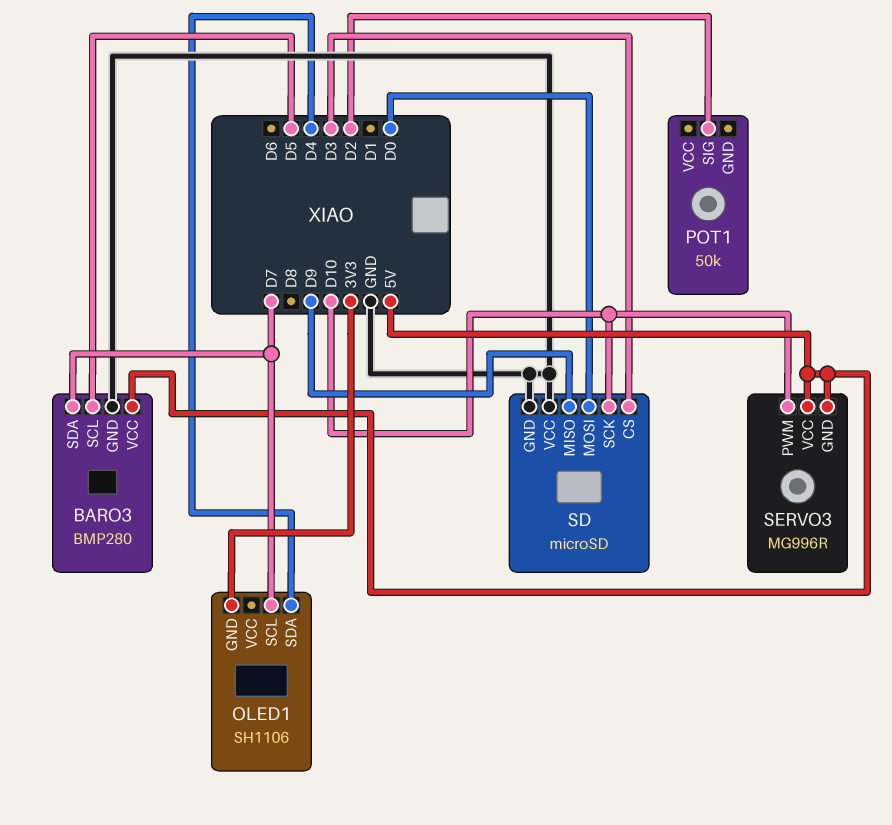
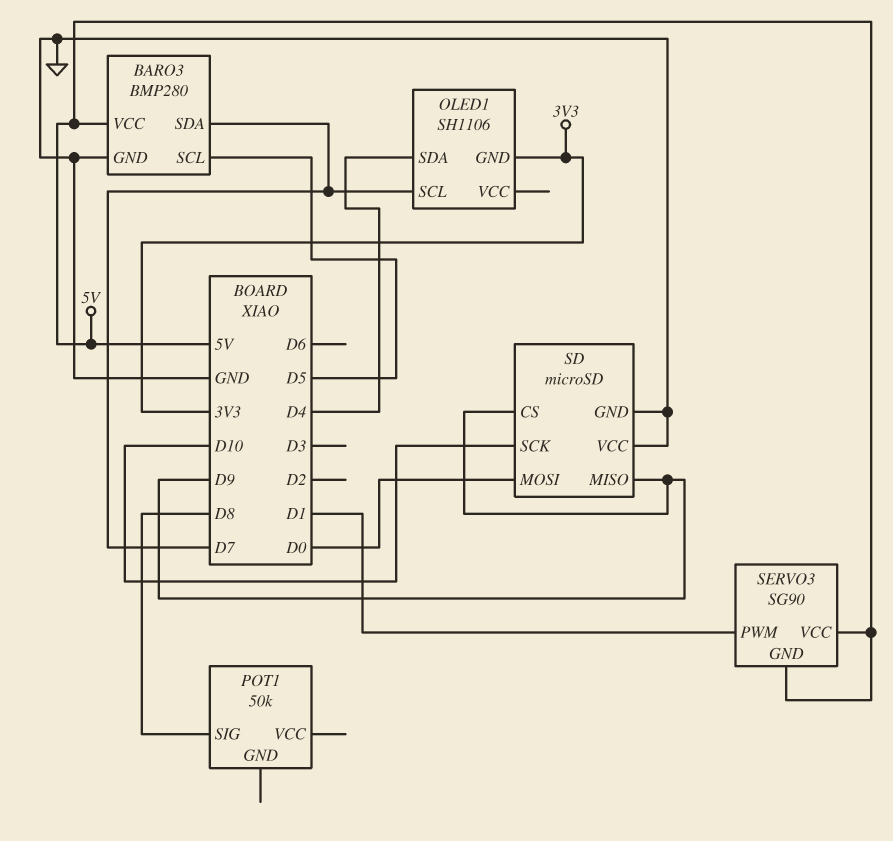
POT1 pin SIG: D2 -> D8
SD pin CS: D3 -> D9
SERVO3: MG996R -> SG90
SERVO3 pin PWM: D10 -> D1

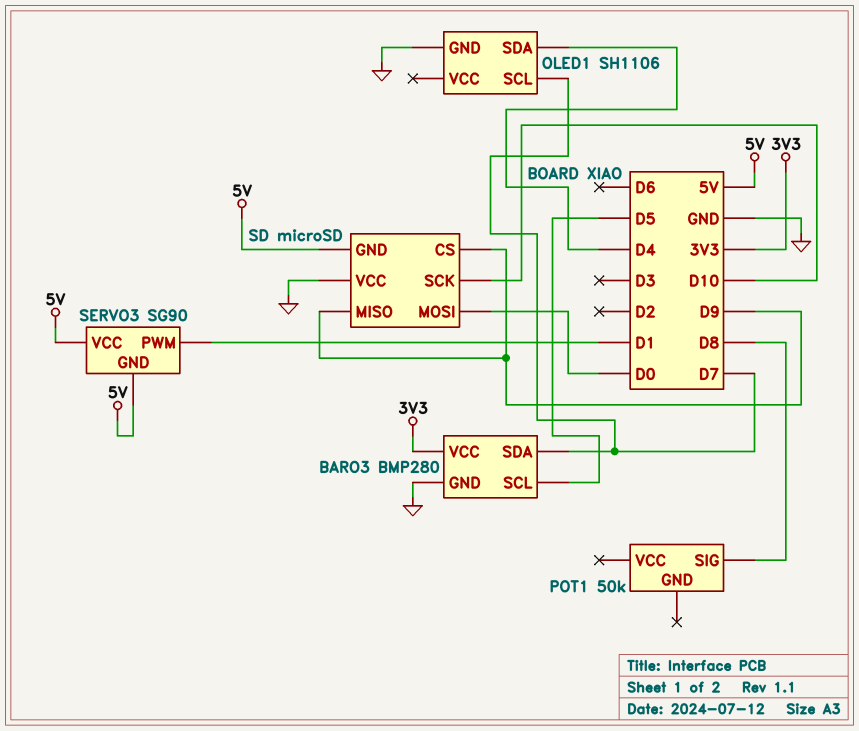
BARO3 pin VCC: 5V -> 3V3
OLED1 pin GND: 3V3 -> GND
SD pin GND: GND -> 5V

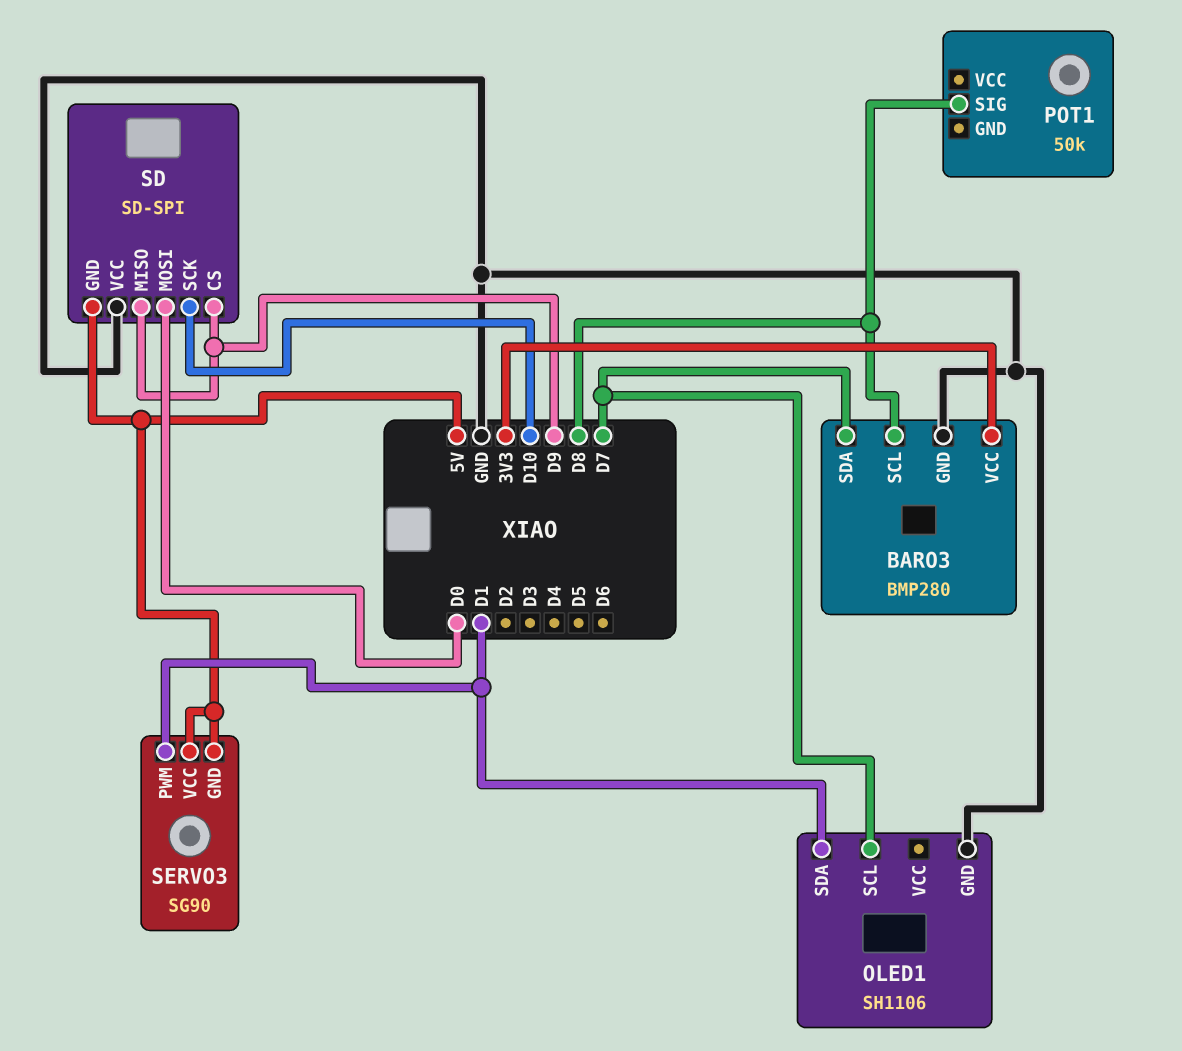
BARO3 pin SCL: D5 -> D8
OLED1 pin SDA: D4 -> D1
SD: microSD -> SD-SPI

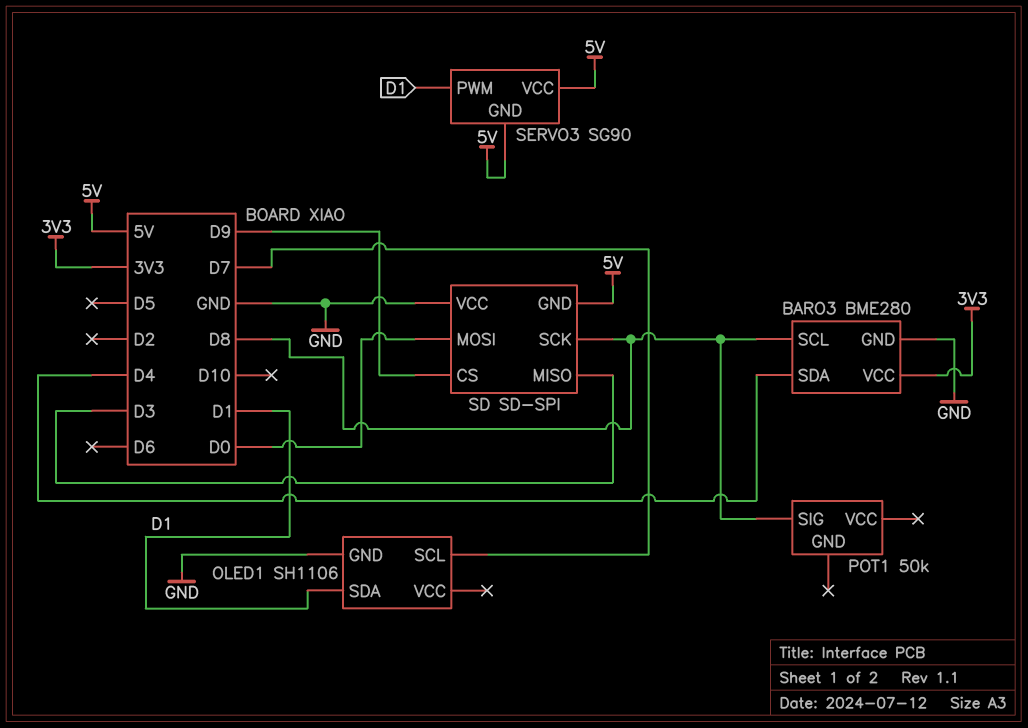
BARO3: BMP280 -> BME280
BARO3 pin SDA: D7 -> D4
SD pin MISO: D9 -> D3
SD pin SCK: D10 -> D8

